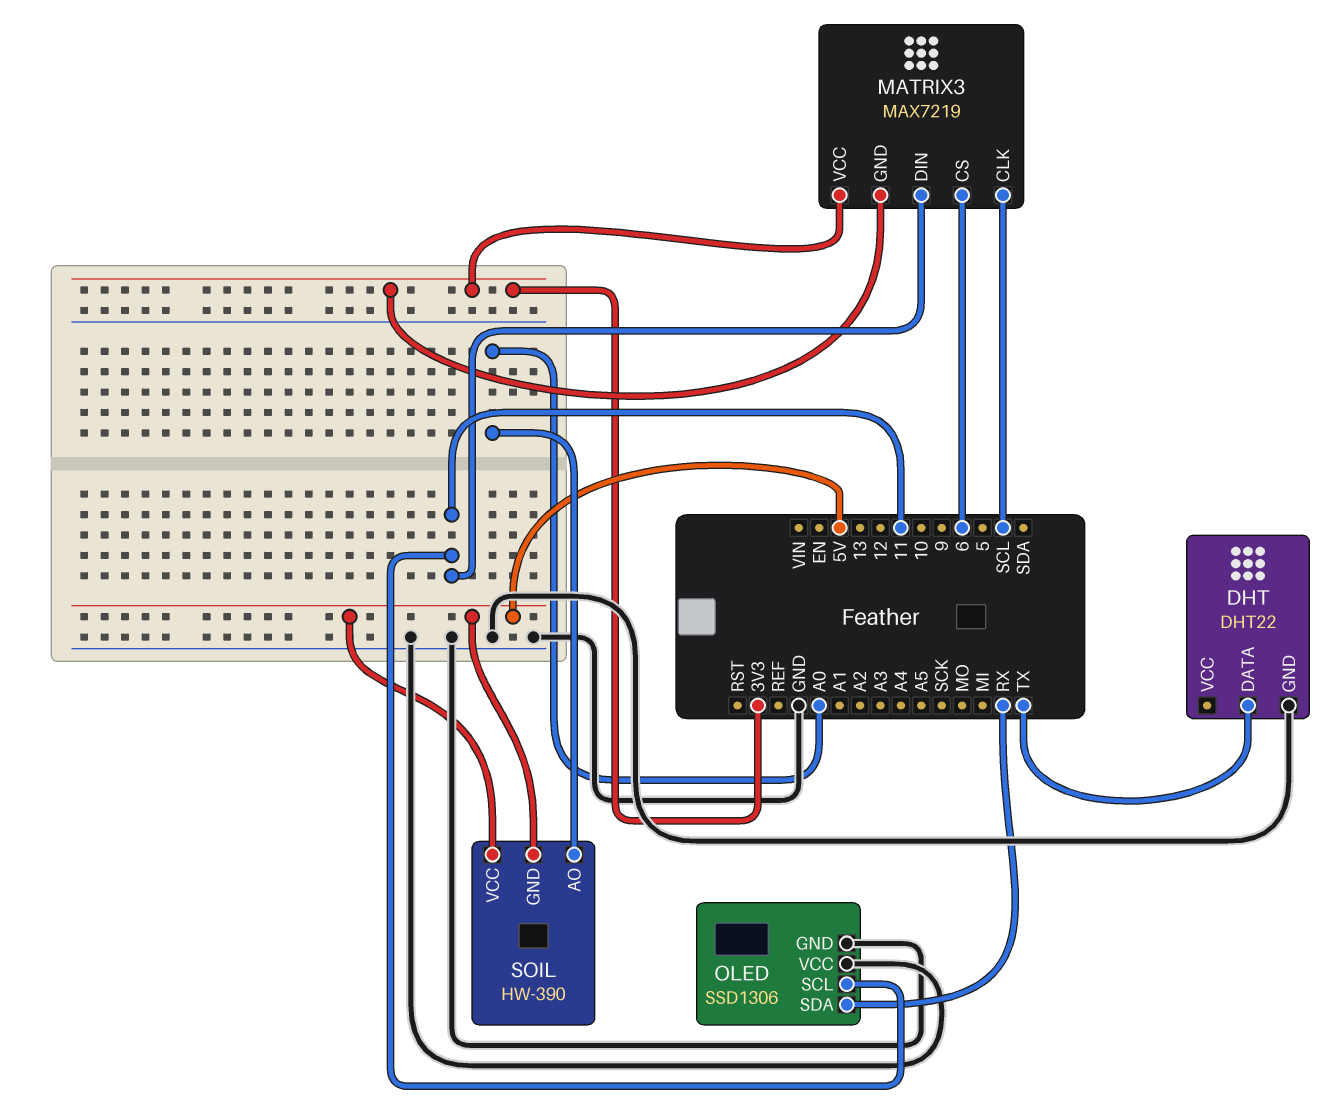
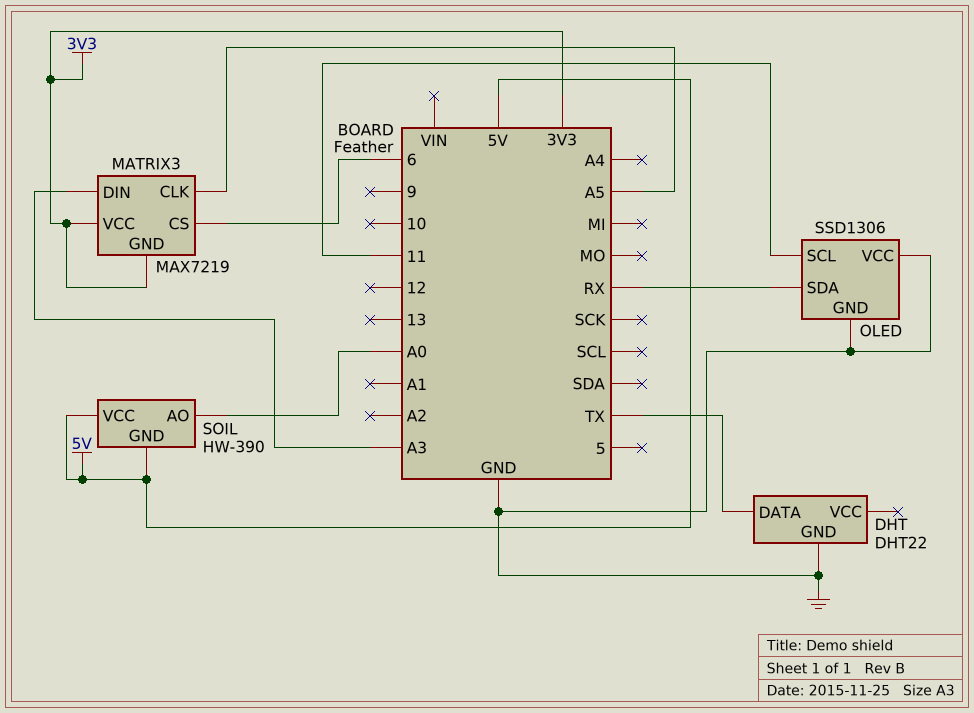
MATRIX3 pin CLK: SCL -> A5
MATRIX3 pin DIN: 11 -> A3

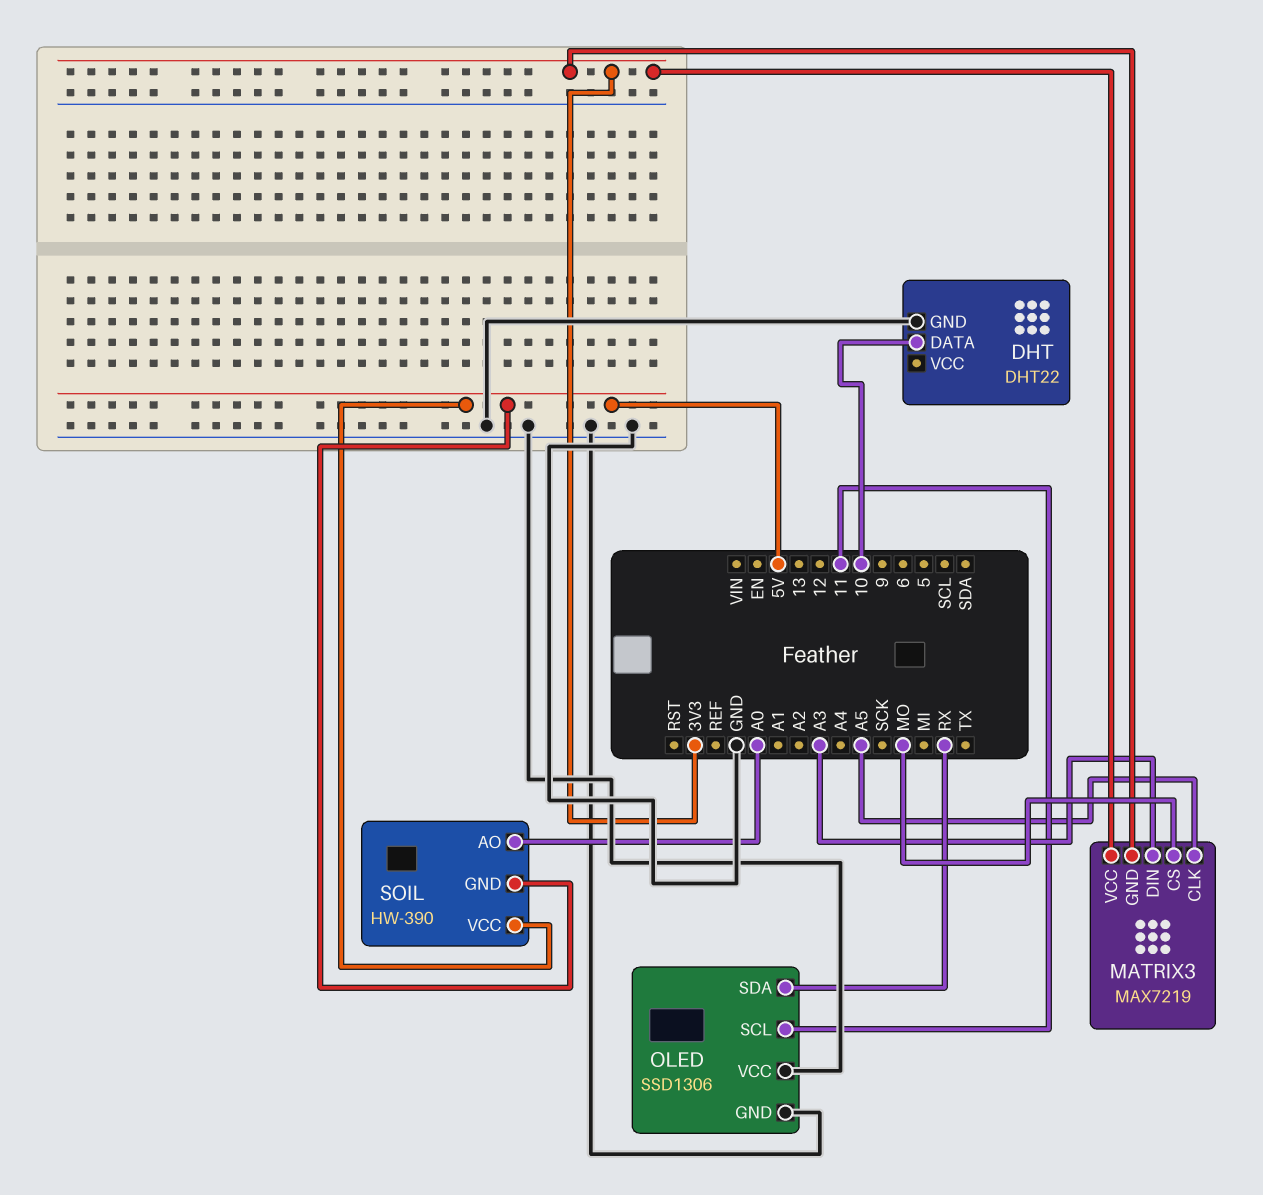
DHT pin DATA: TX -> 10
MATRIX3 pin CS: 6 -> MO

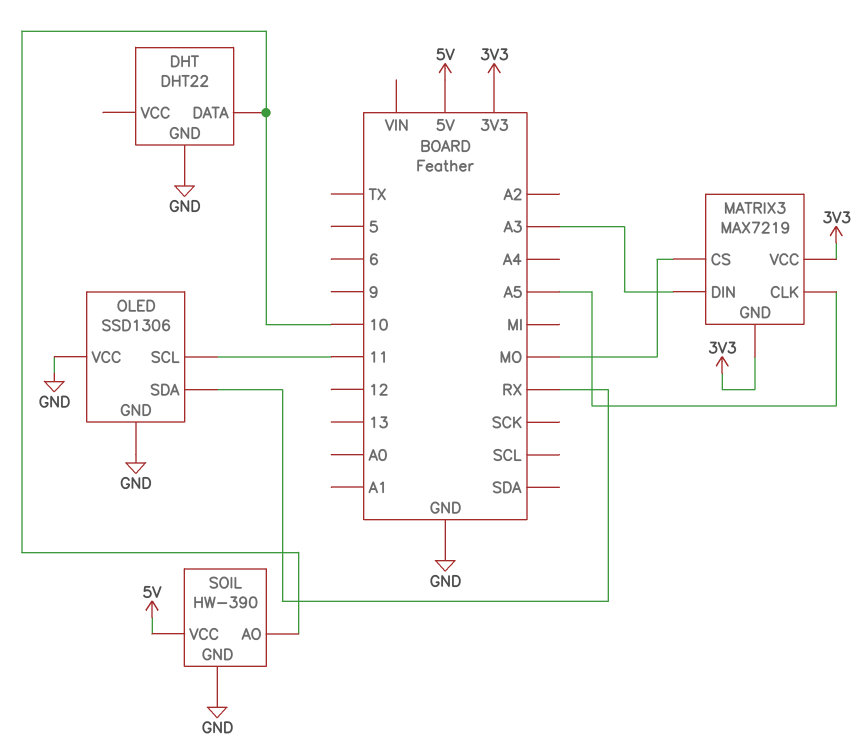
SOIL pin AO: A0 -> 10
SOIL pin GND: 5V -> GND

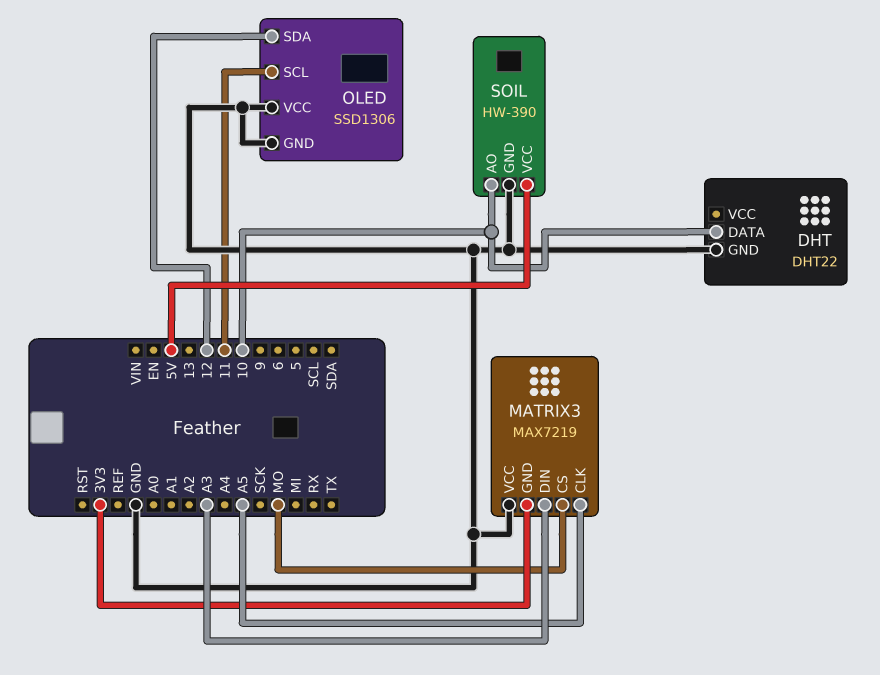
MATRIX3 pin VCC: 3V3 -> GND
OLED pin SDA: RX -> 12

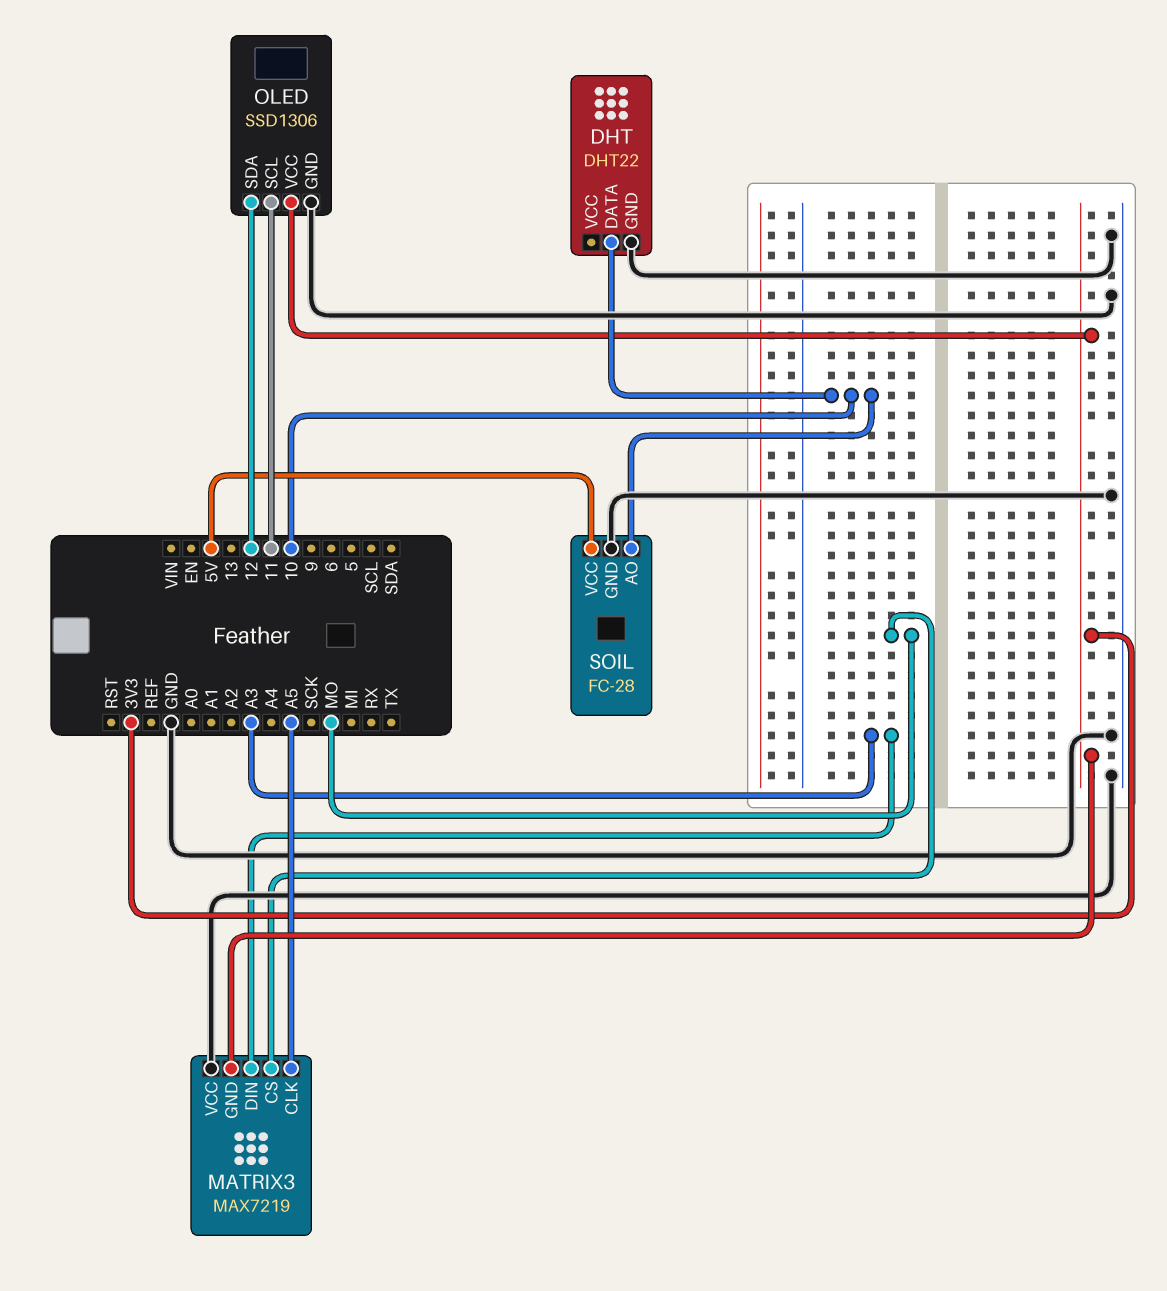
OLED pin VCC: GND -> 3V3
SOIL: HW-390 -> FC-28

